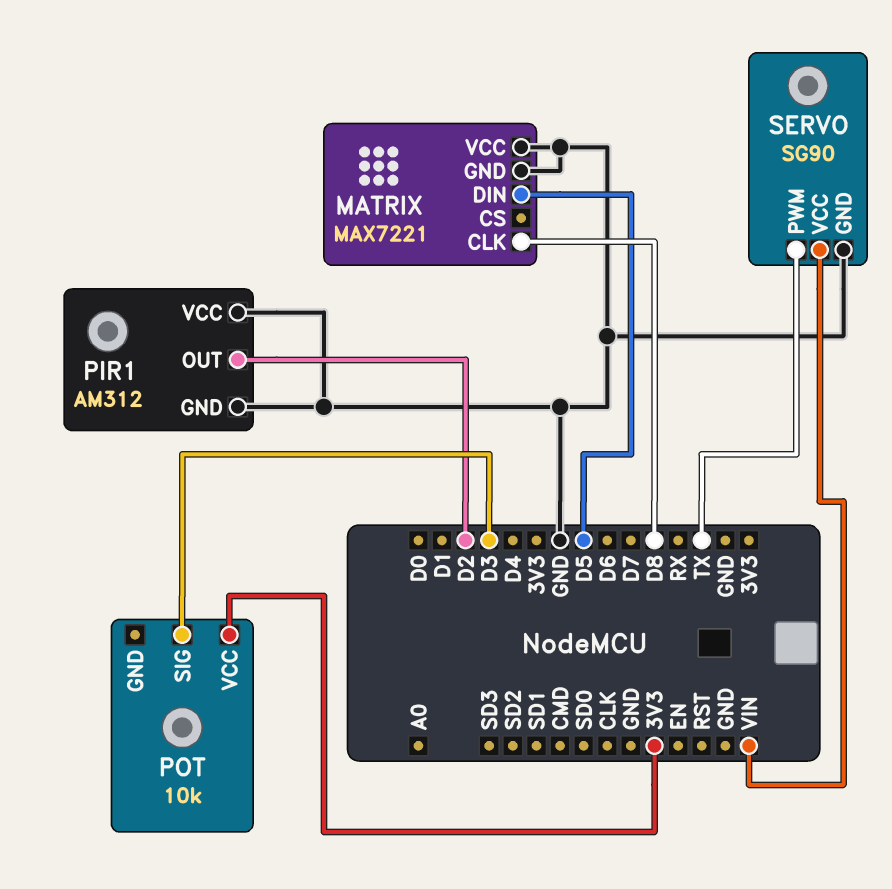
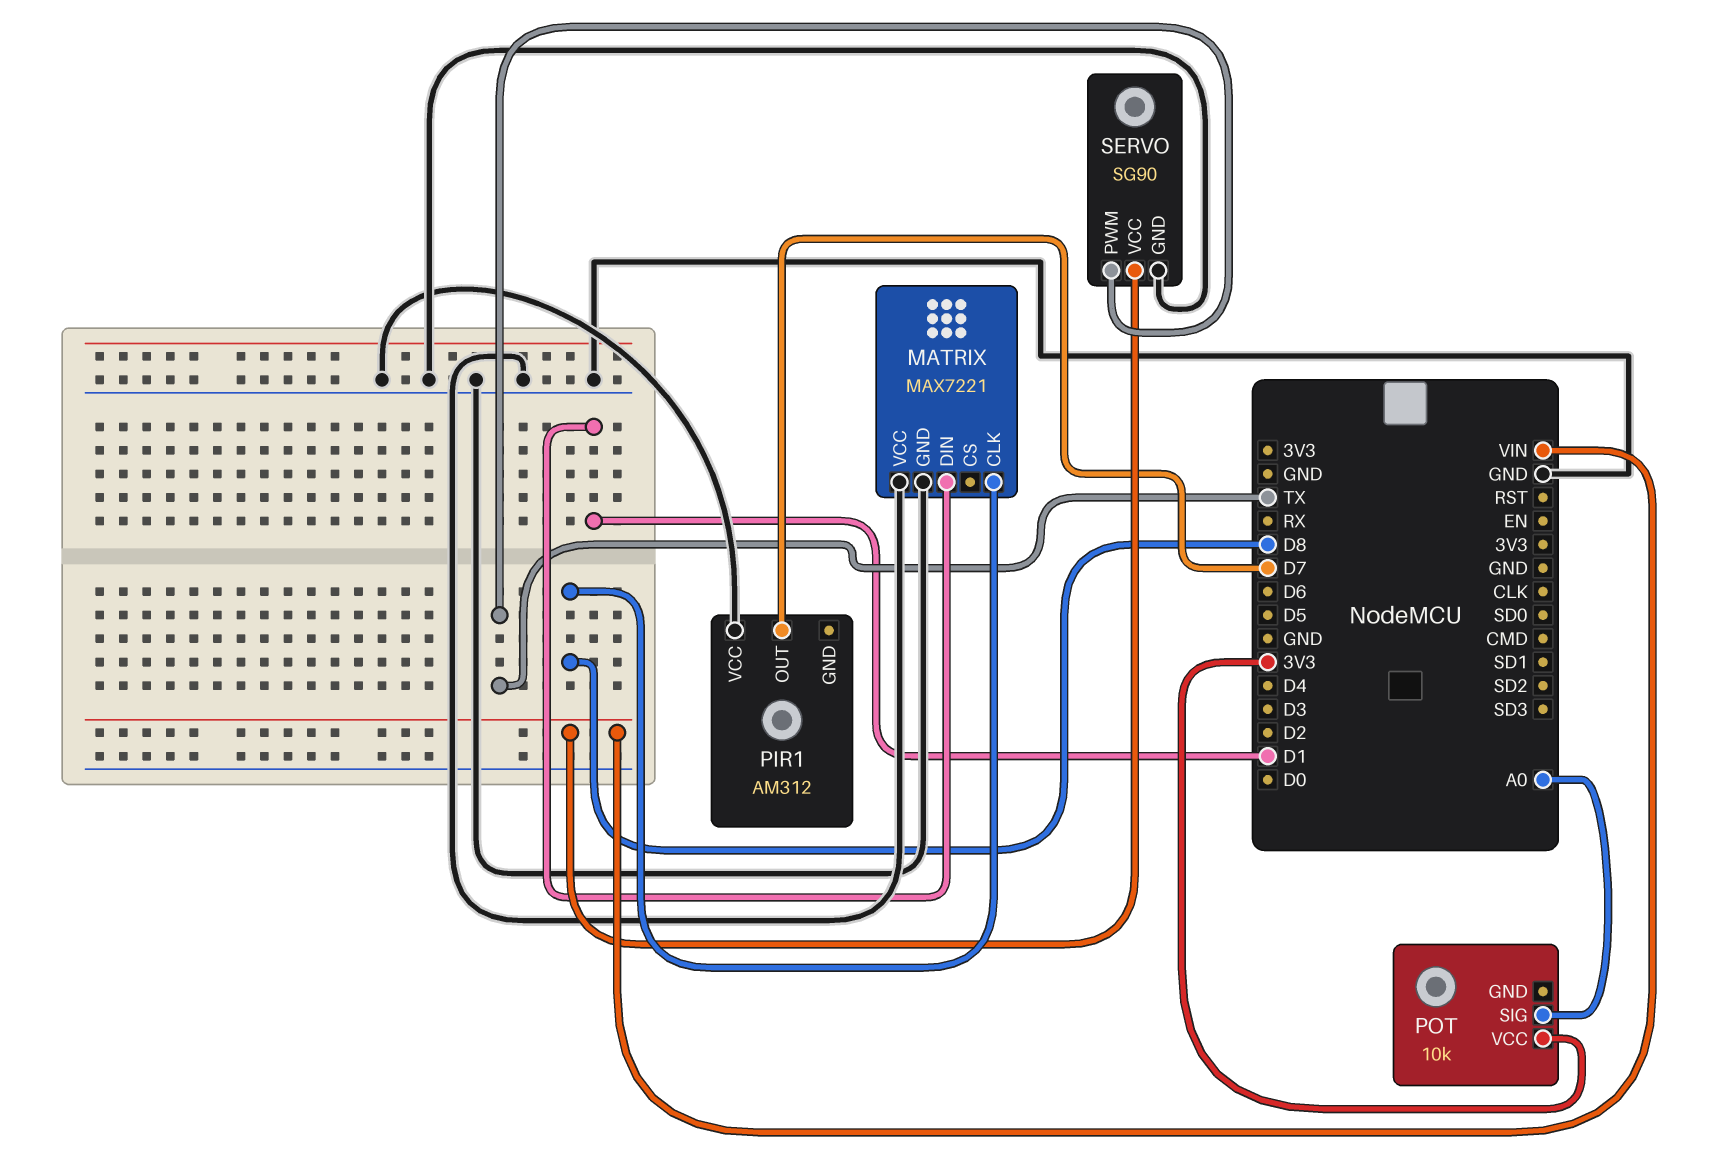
MATRIX pin DIN: D5 -> D1
PIR1 pin GND: GND -> none
PIR1 pin OUT: D2 -> D7
POT pin SIG: D3 -> A0

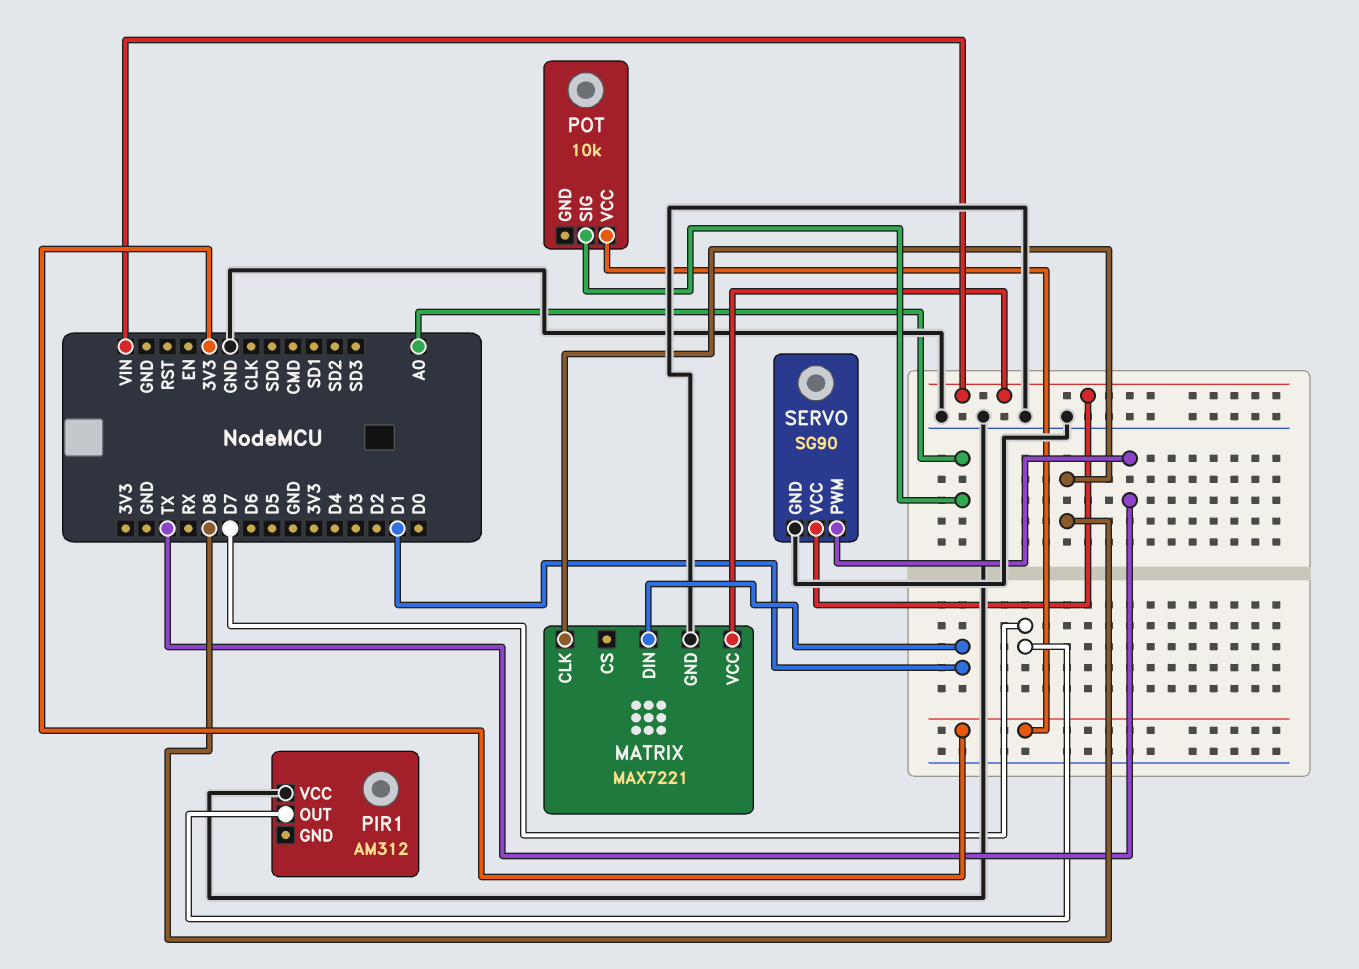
MATRIX pin VCC: GND -> VIN

